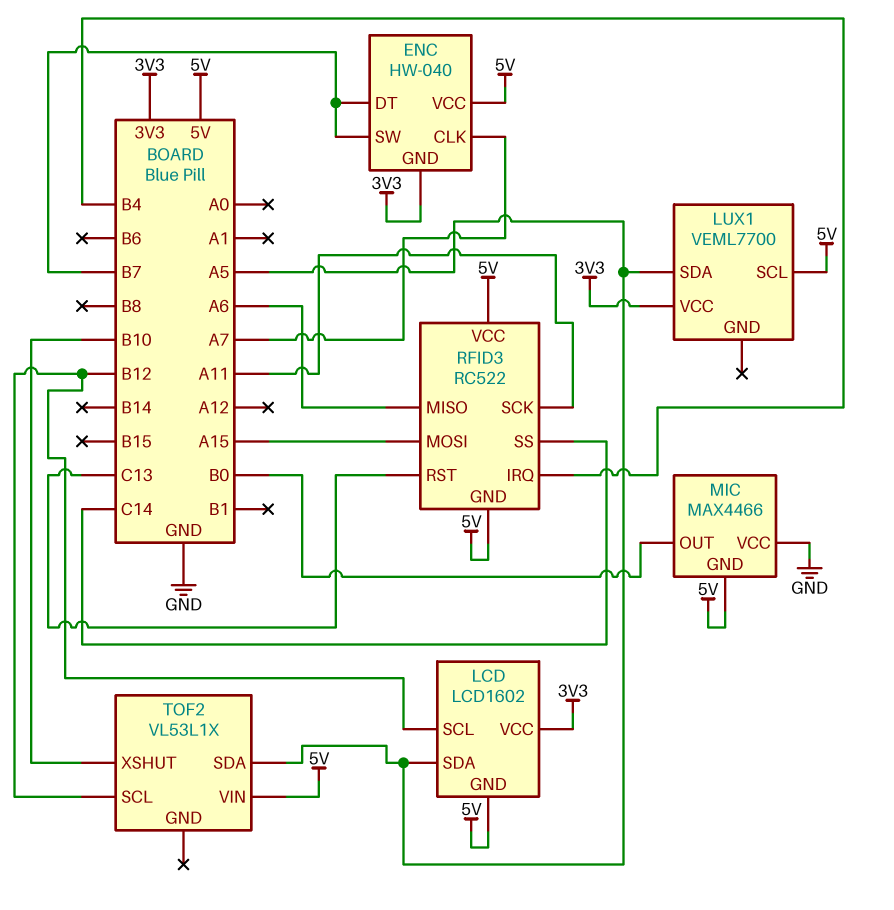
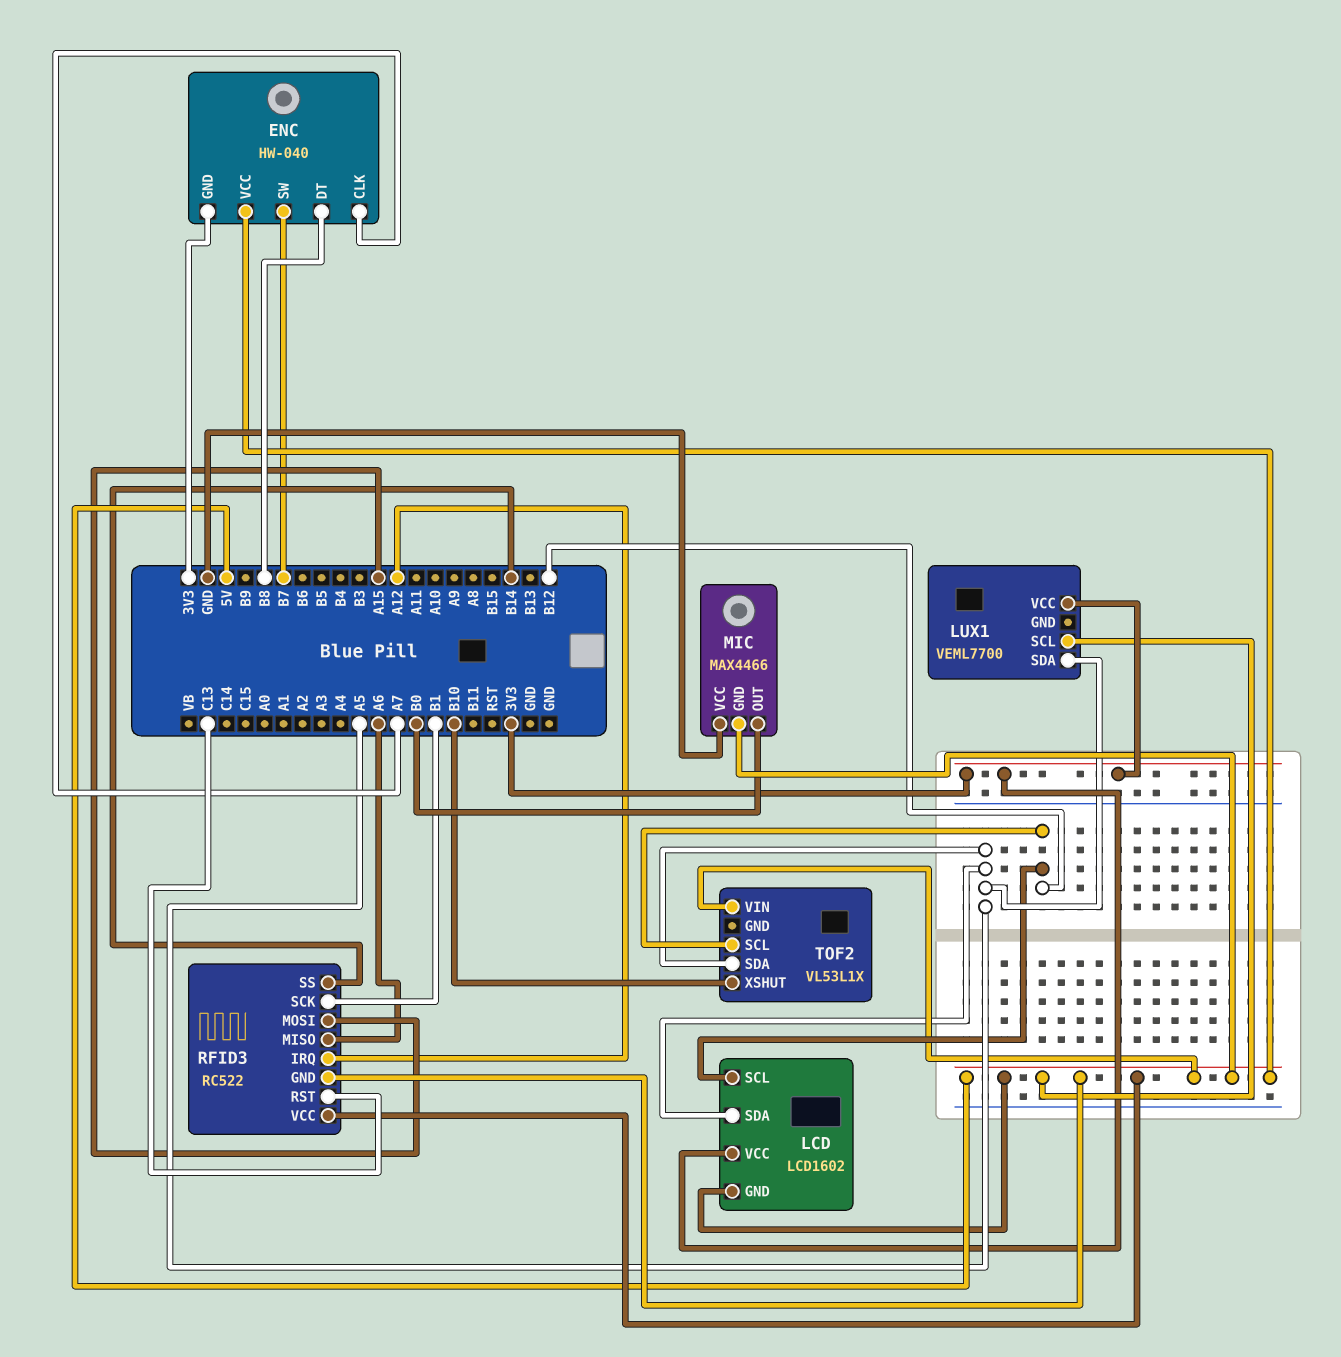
ENC pin DT: B7 -> B8
RFID3 pin IRQ: B4 -> A12
RFID3 pin SCK: A11 -> B1
RFID3 pin SS: C14 -> B14

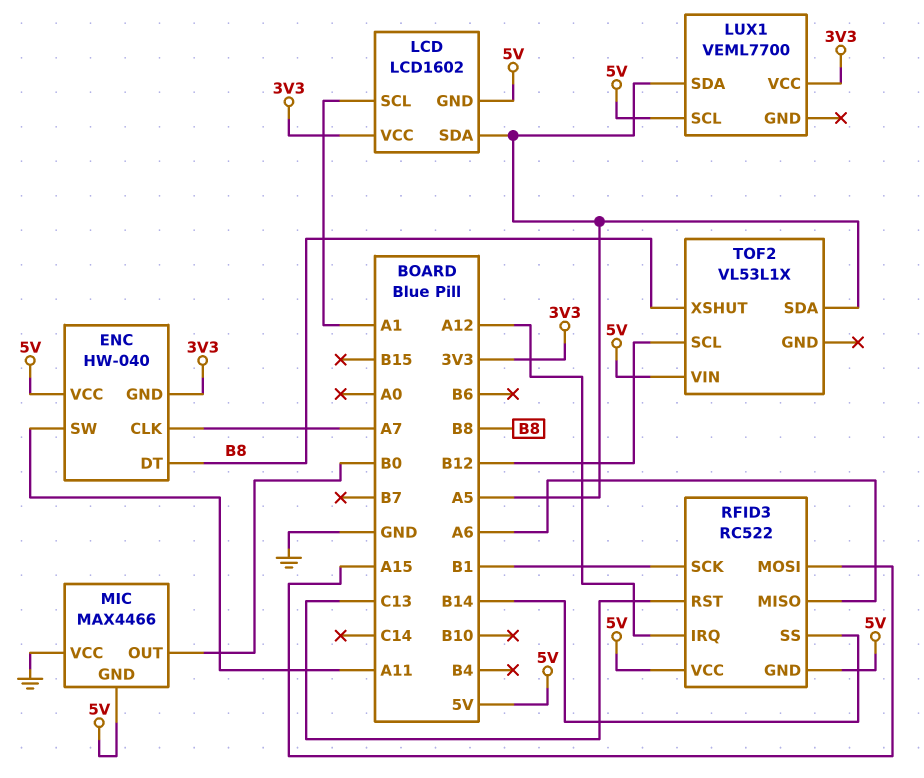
ENC pin SW: B7 -> A11
LCD pin SCL: B12 -> A1
TOF2 pin XSHUT: B10 -> B8

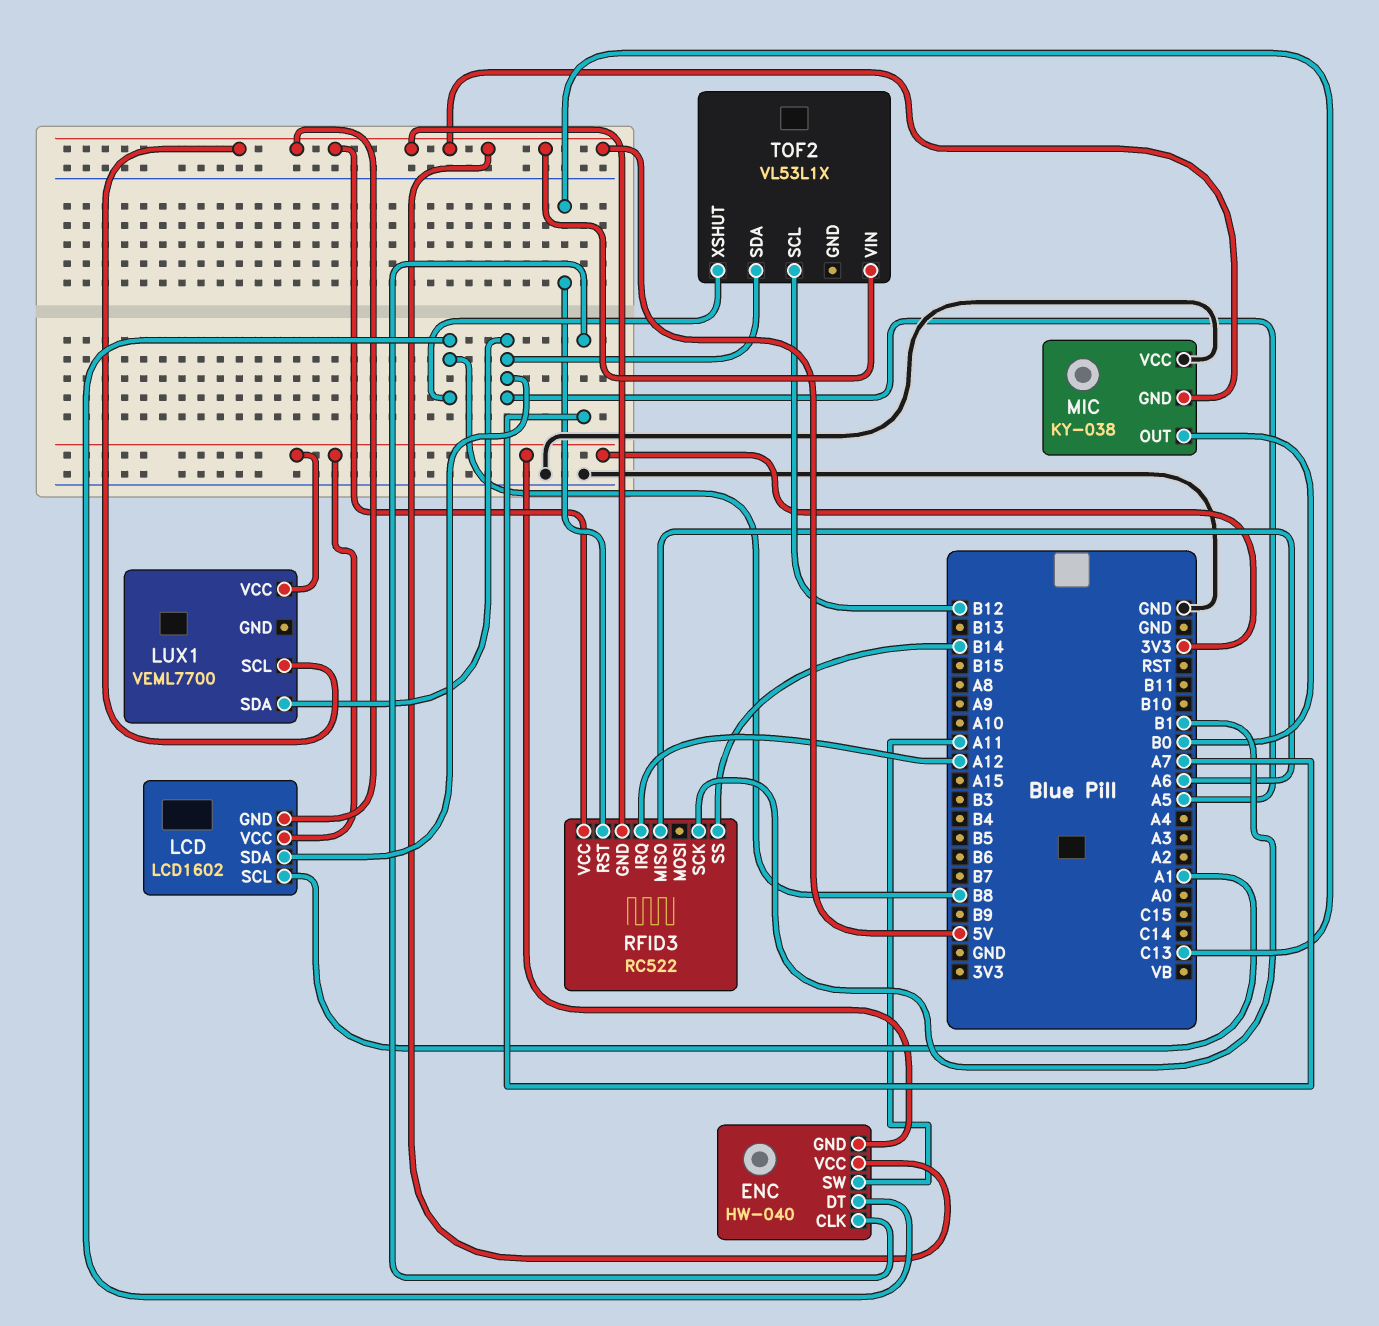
MIC: MAX4466 -> KY-038
RFID3 pin MOSI: A15 -> none

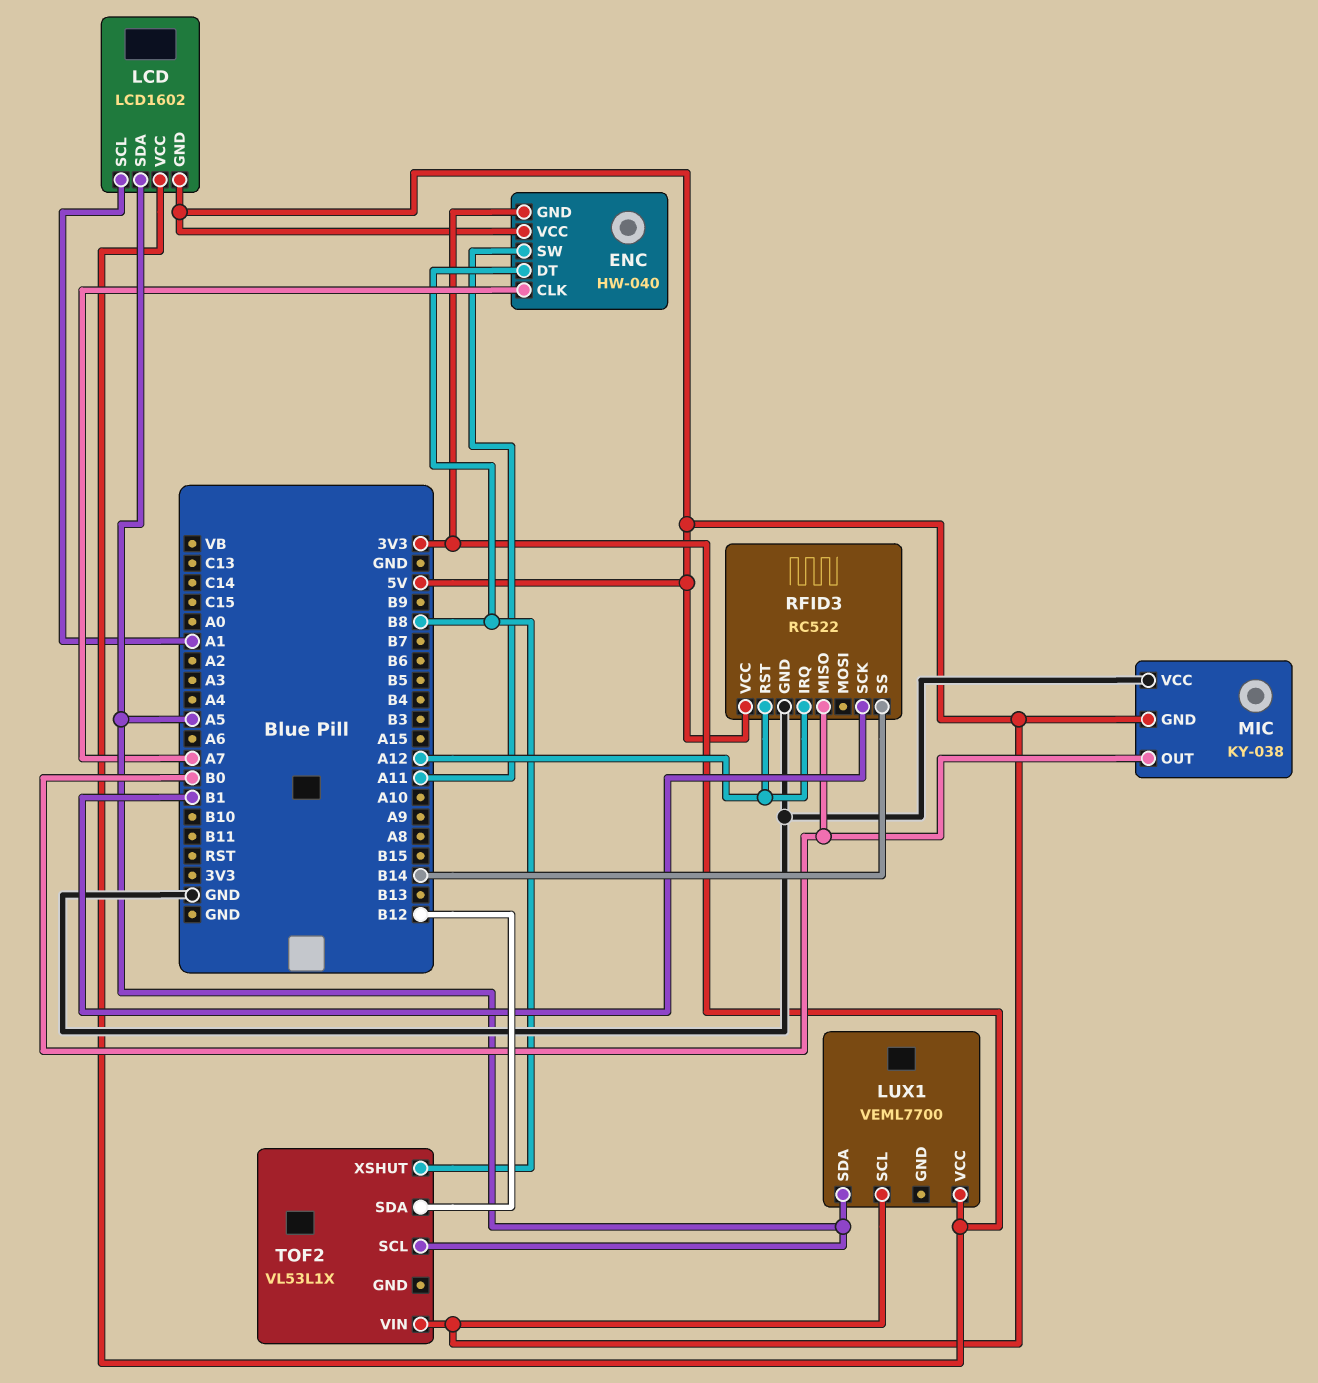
RFID3 pin GND: 5V -> GND
RFID3 pin MISO: A6 -> B0
RFID3 pin RST: C13 -> A12
TOF2 pin SCL: B12 -> A5
TOF2 pin SDA: A5 -> B12

